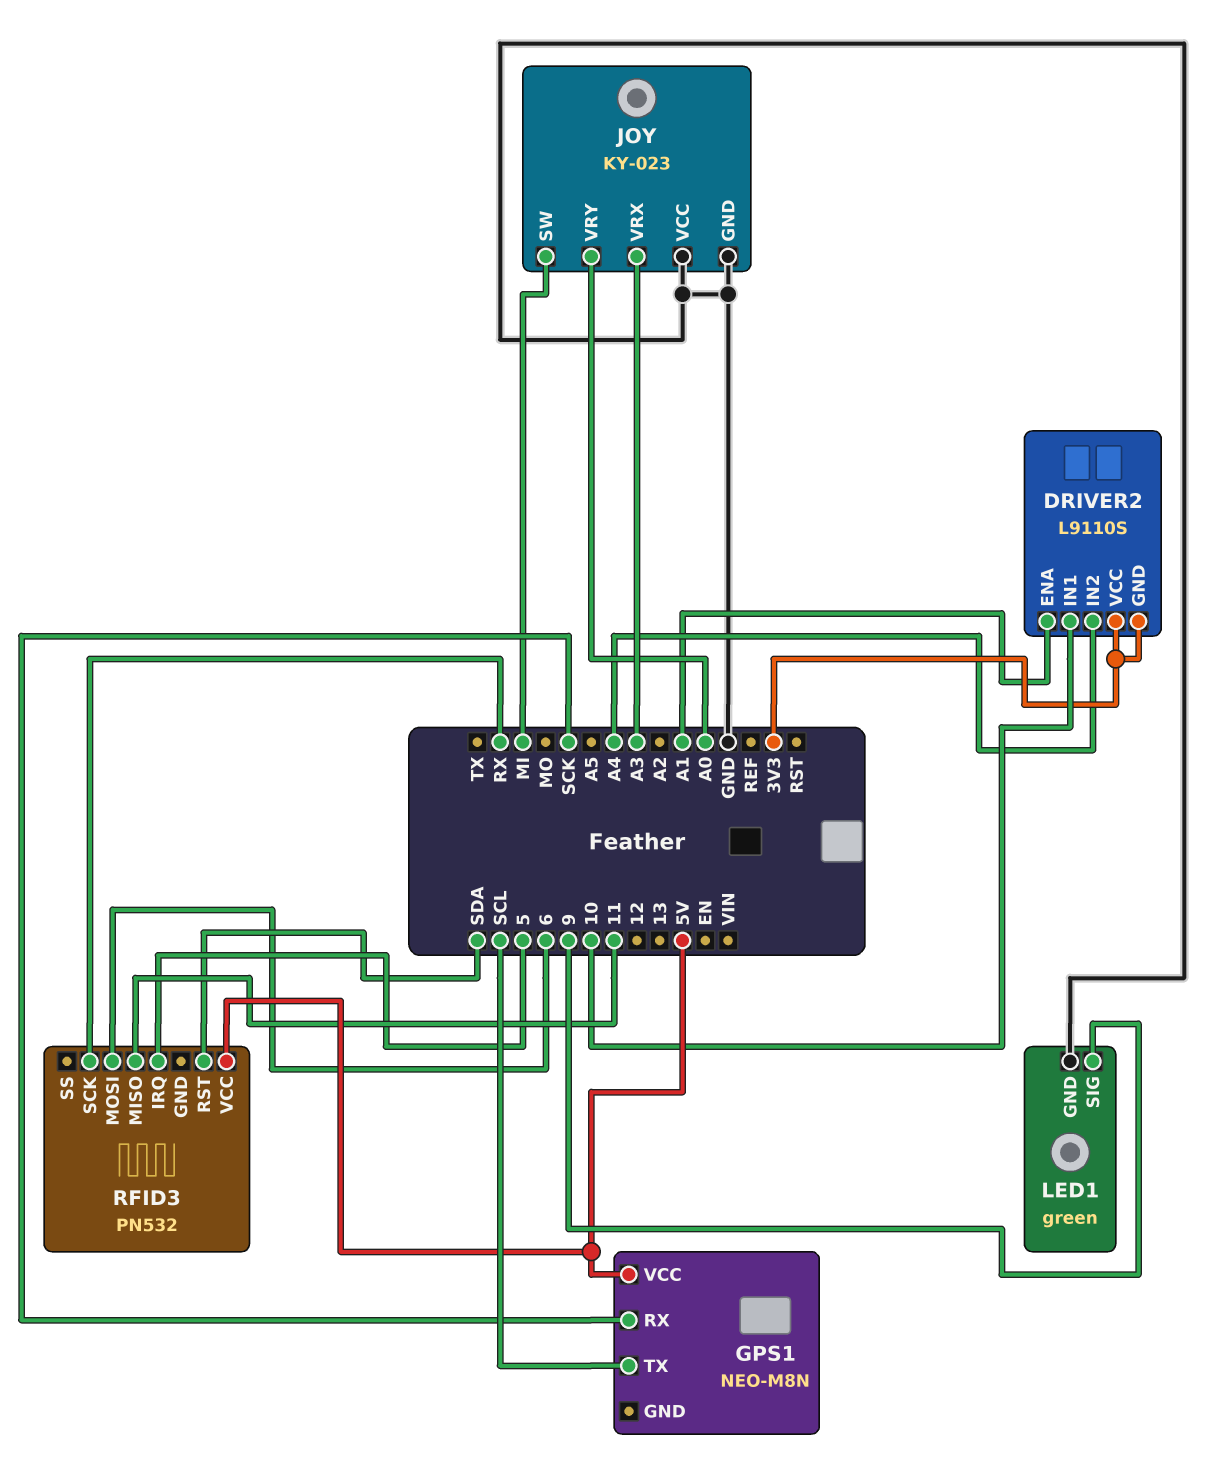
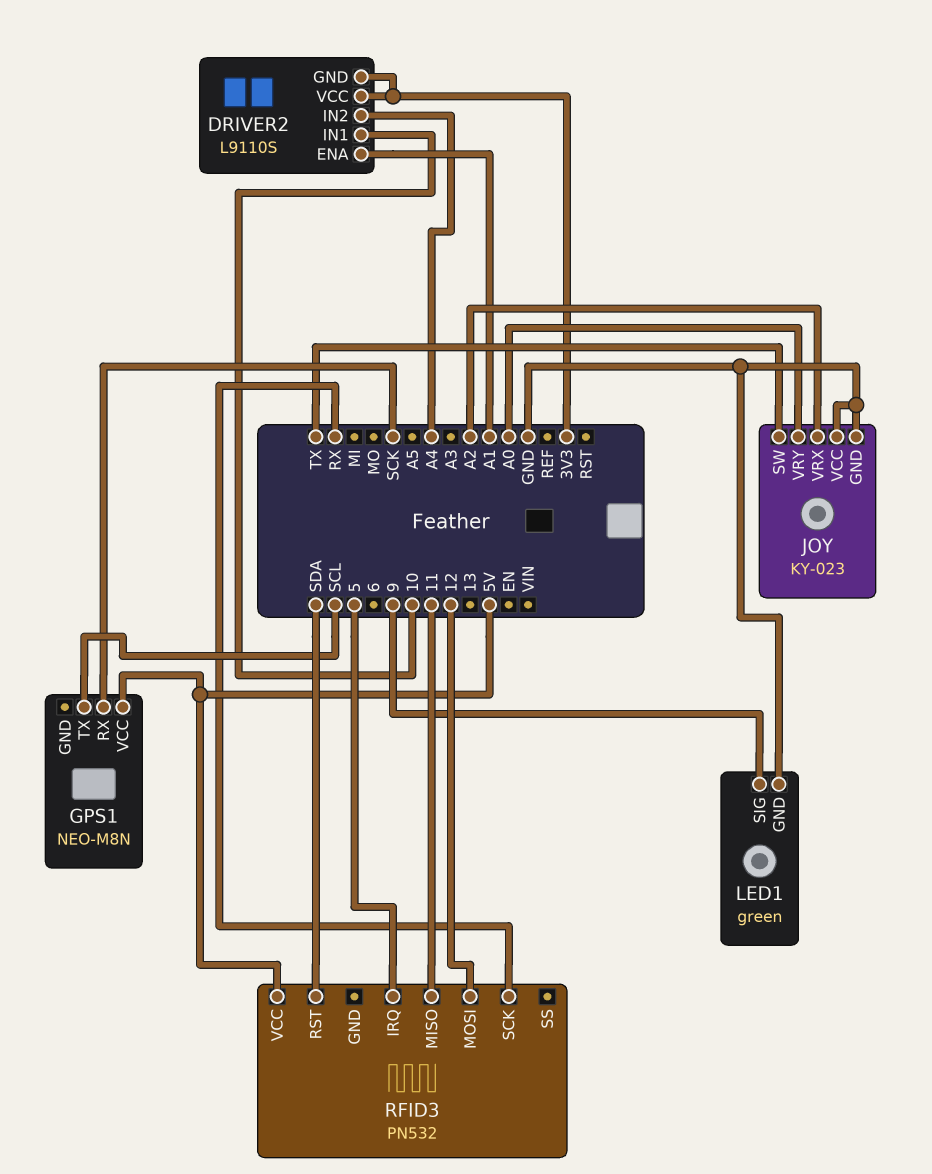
JOY pin SW: MI -> TX
JOY pin VRX: A3 -> A2
RFID3 pin MOSI: 6 -> 12

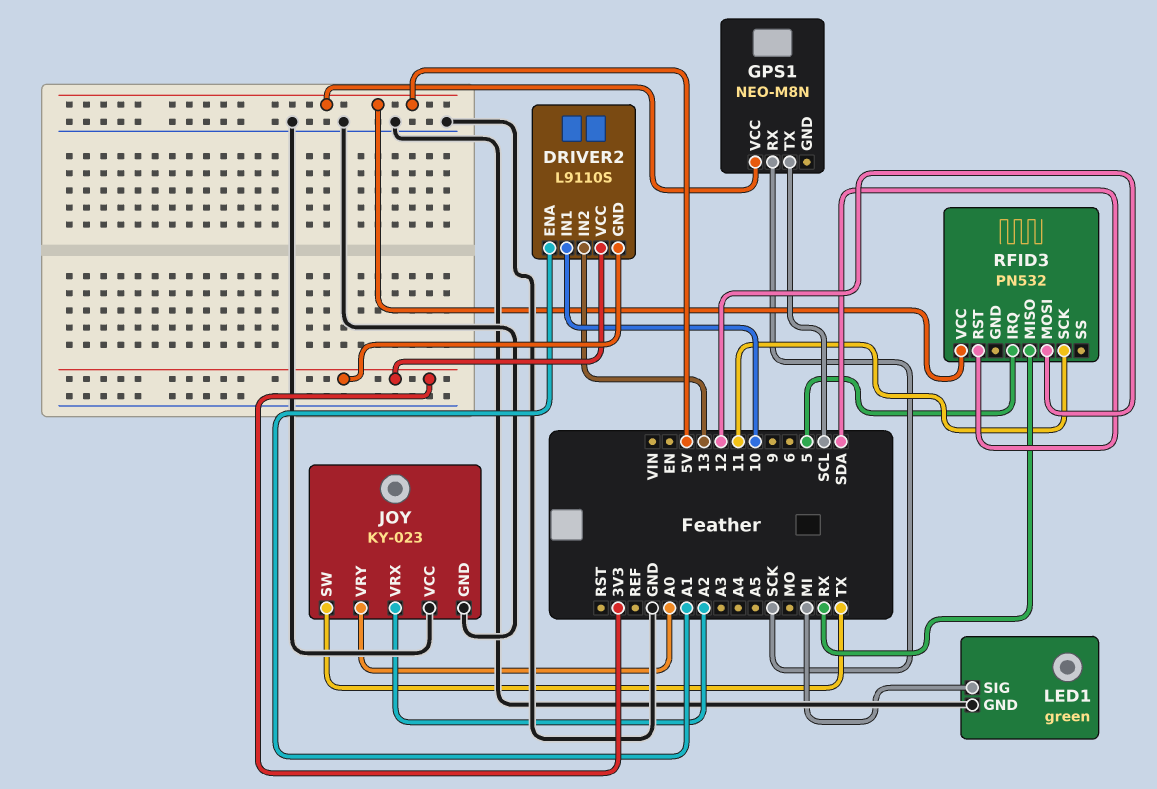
DRIVER2 pin IN2: A4 -> 13
LED1 pin SIG: 9 -> MI
RFID3 pin MISO: 11 -> RX
RFID3 pin SCK: RX -> 11

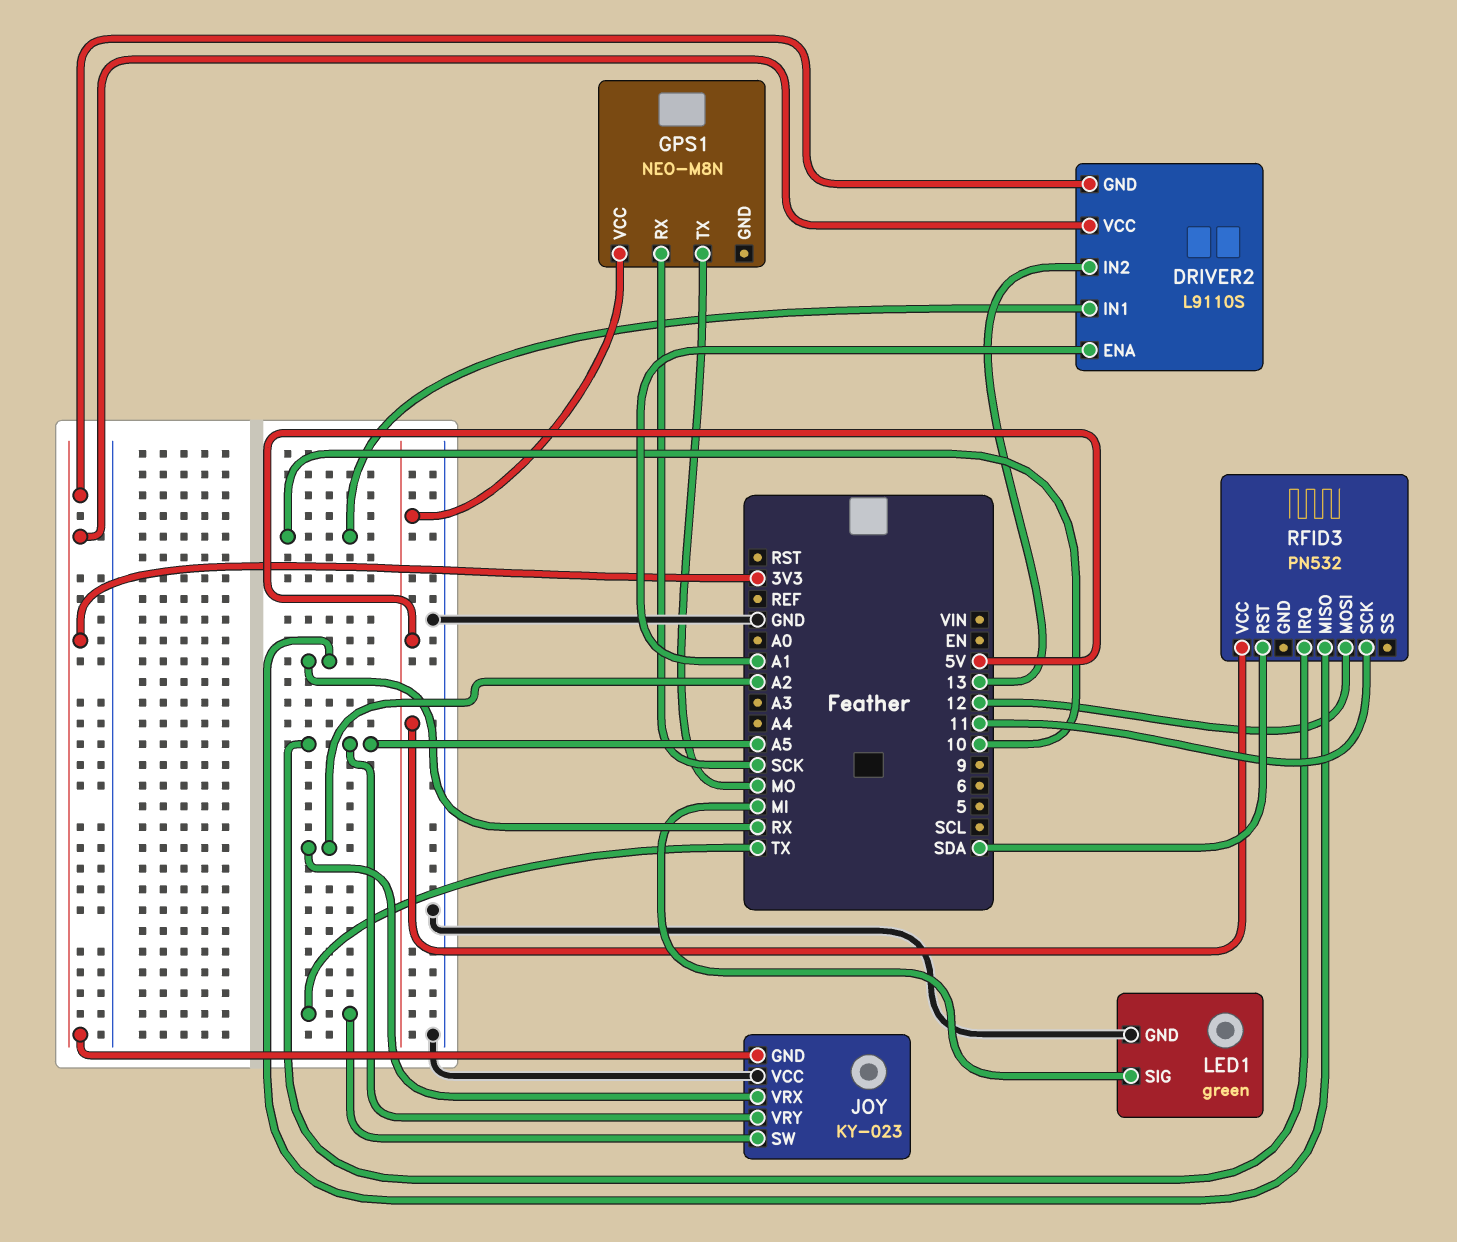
GPS1 pin TX: SCL -> MO
JOY pin GND: GND -> 3V3
JOY pin VRY: A0 -> A5
RFID3 pin IRQ: 5 -> A5

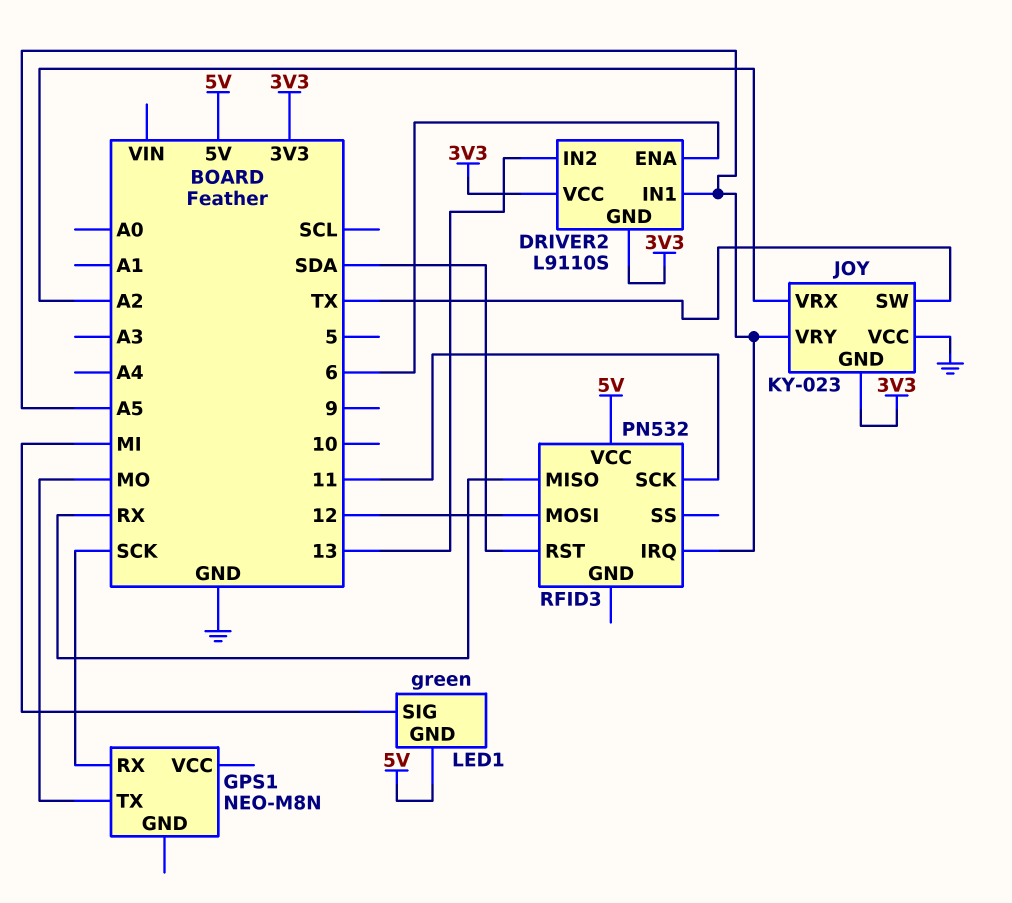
DRIVER2 pin ENA: A1 -> 6
DRIVER2 pin IN1: 10 -> A5
GPS1 pin VCC: 5V -> none
LED1 pin GND: GND -> 5V

